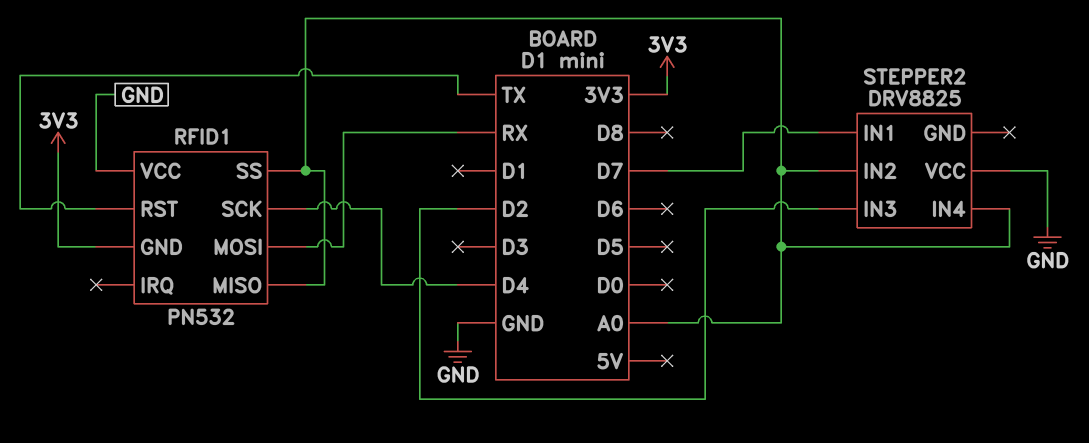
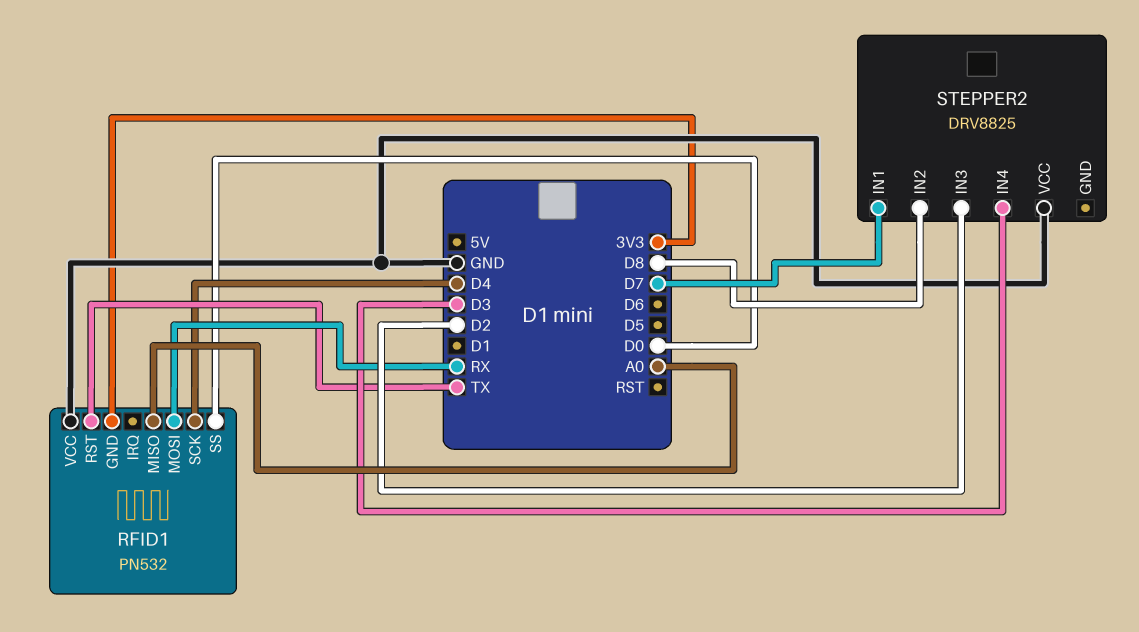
RFID1 pin SS: A0 -> D0
STEPPER2 pin IN2: A0 -> D8
STEPPER2 pin IN4: A0 -> D3

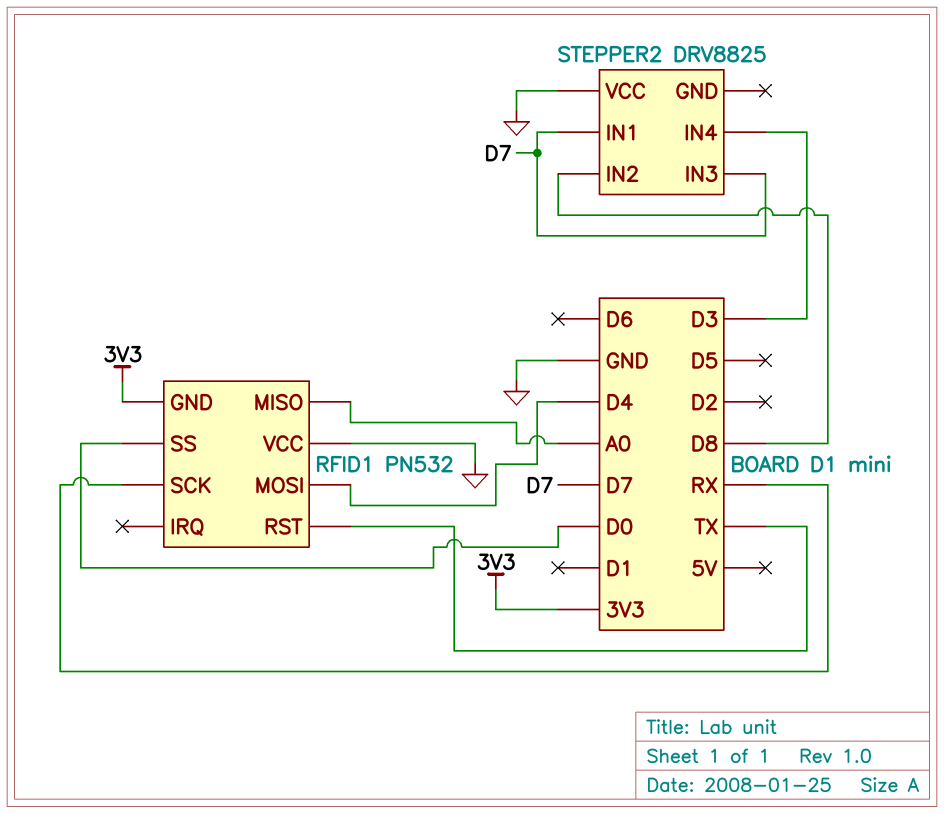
RFID1 pin MOSI: RX -> D4
RFID1 pin SCK: D4 -> RX
STEPPER2 pin IN3: D2 -> D7

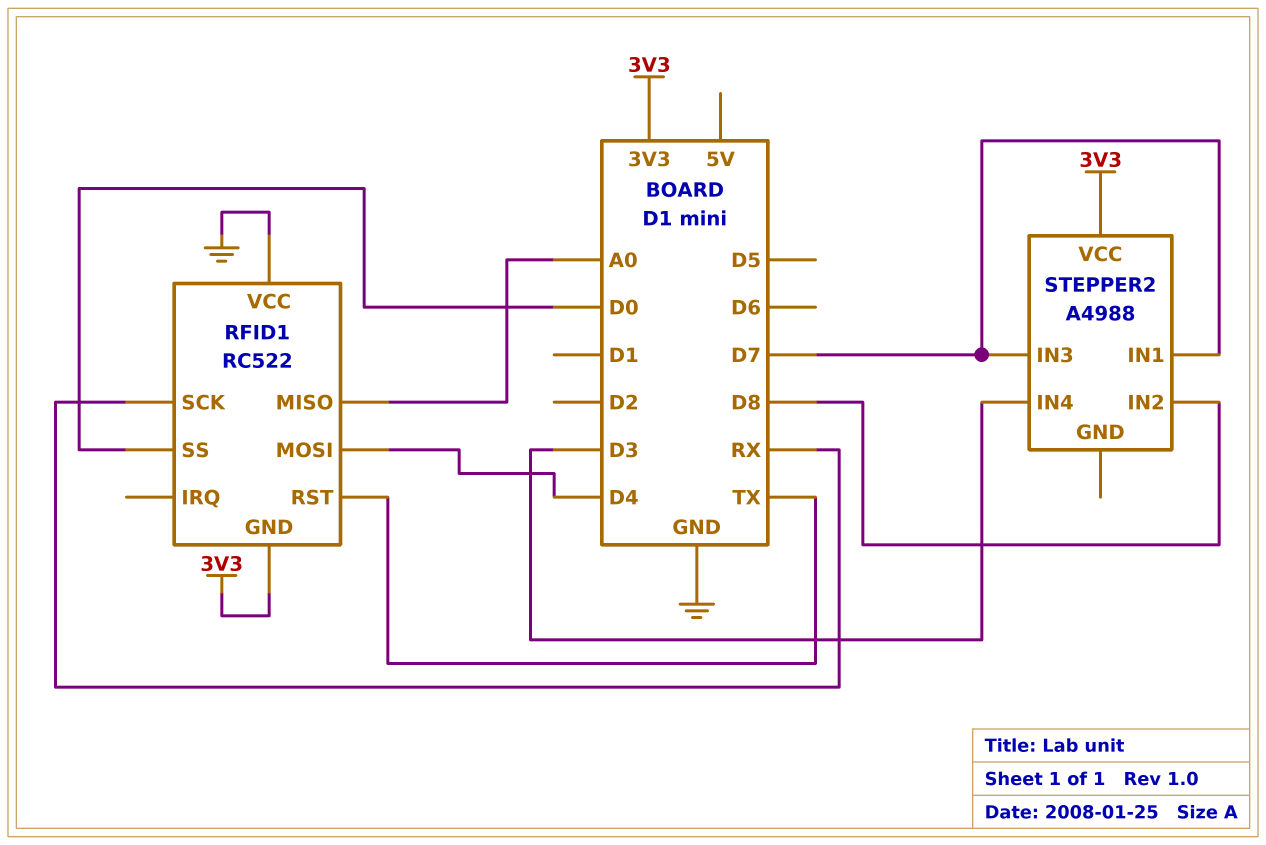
RFID1: PN532 -> RC522
STEPPER2: DRV8825 -> A4988
STEPPER2 pin VCC: GND -> 3V3

